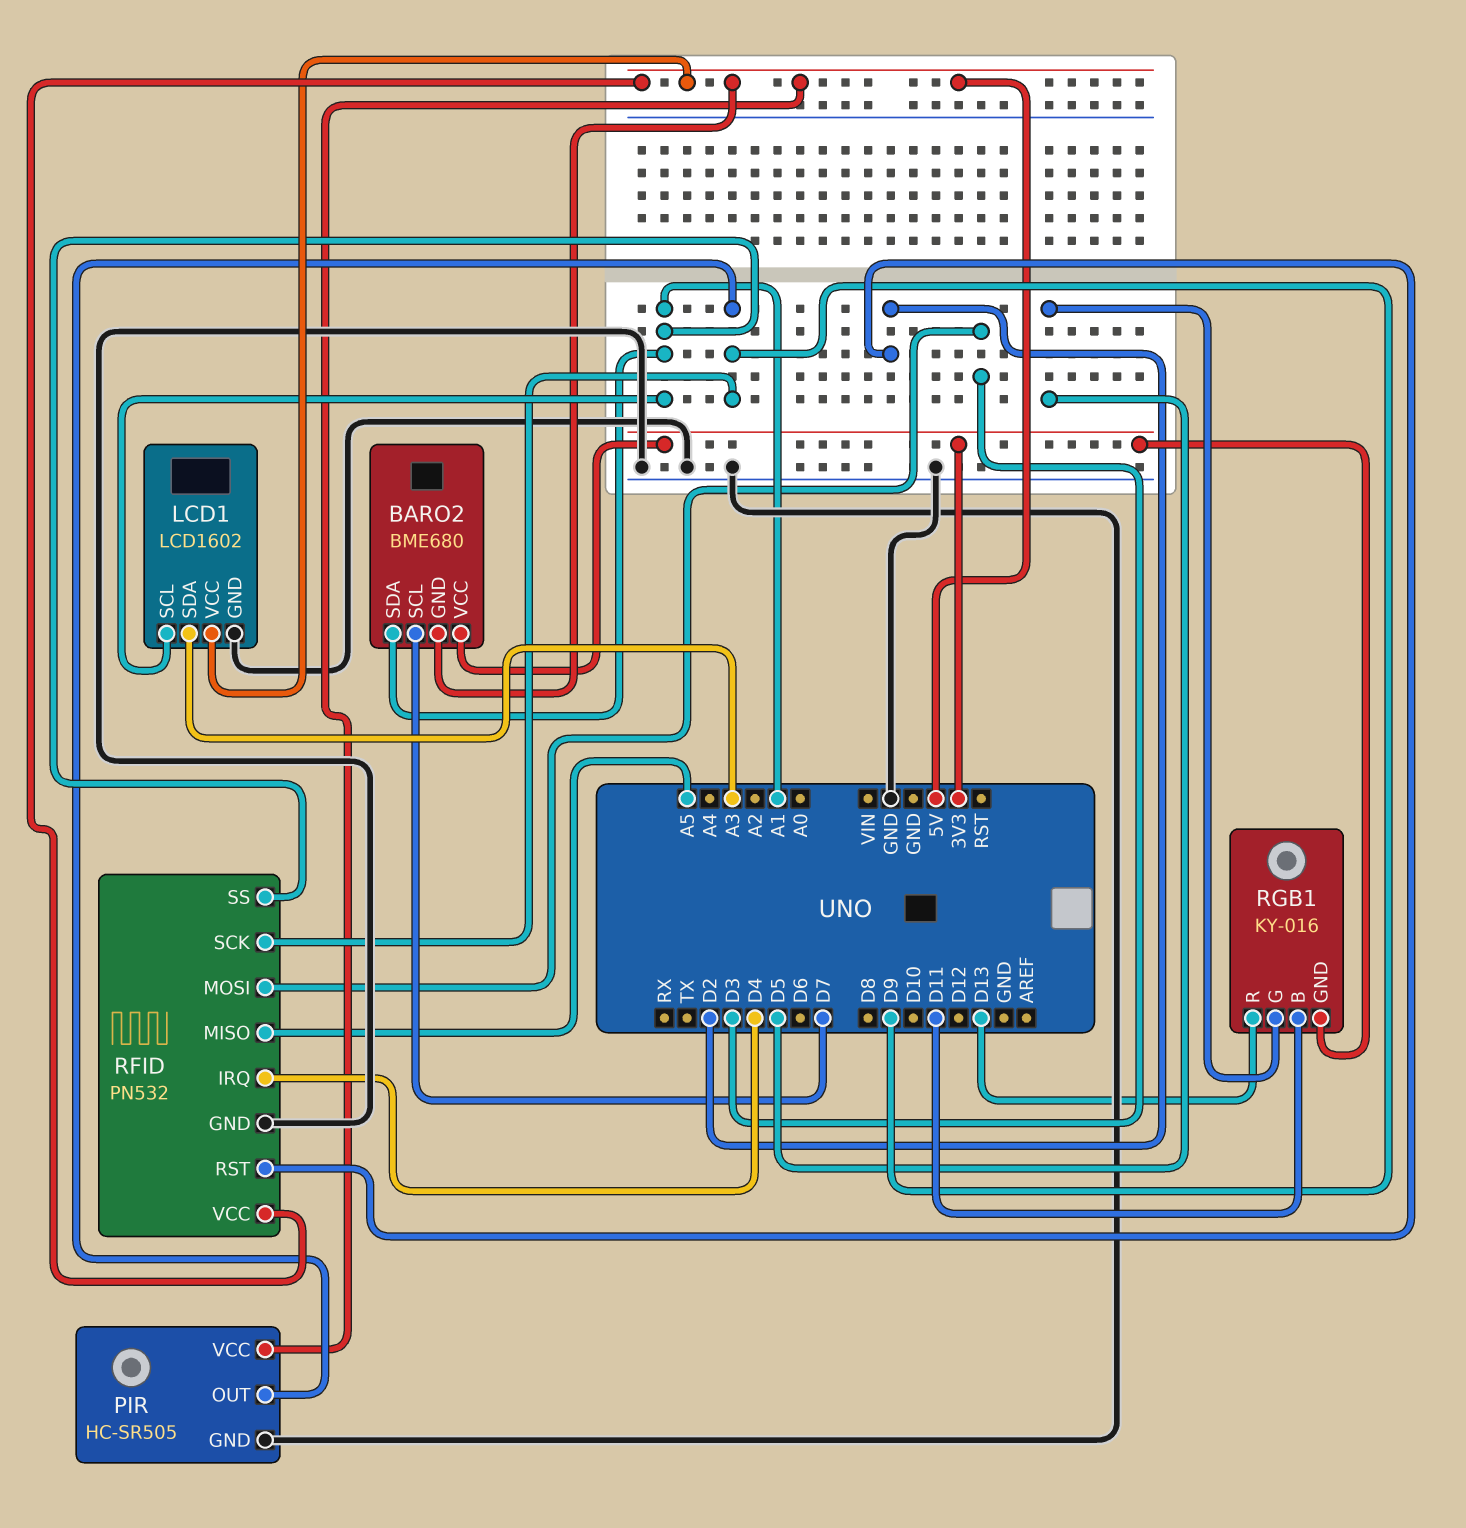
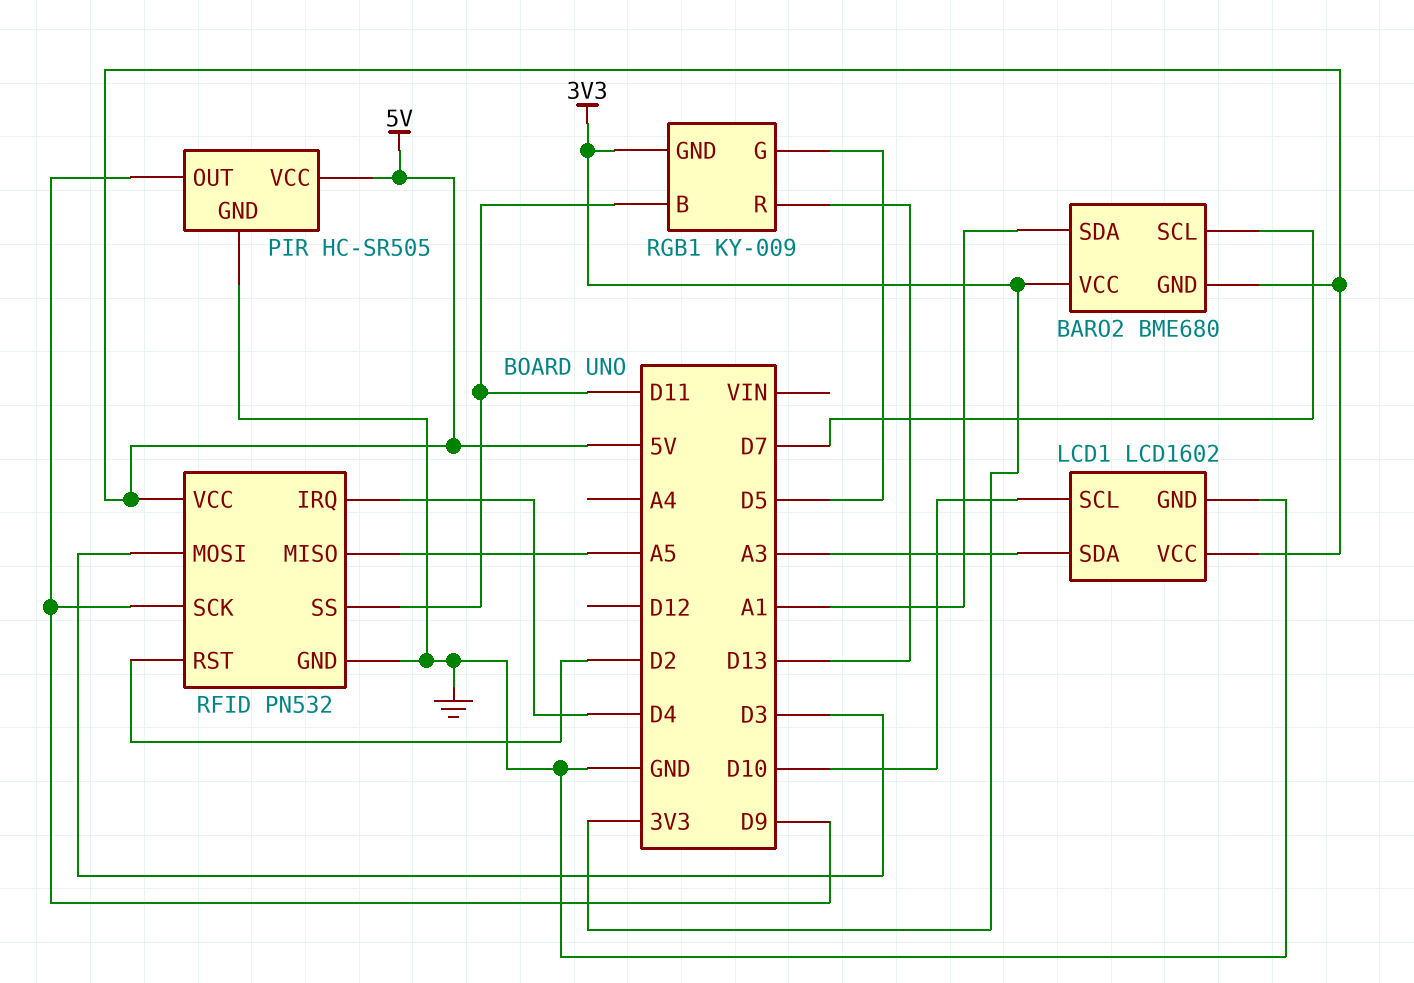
LCD1 pin SCL: A1 -> D10
RFID pin SS: A1 -> D11
RGB1: KY-016 -> KY-009

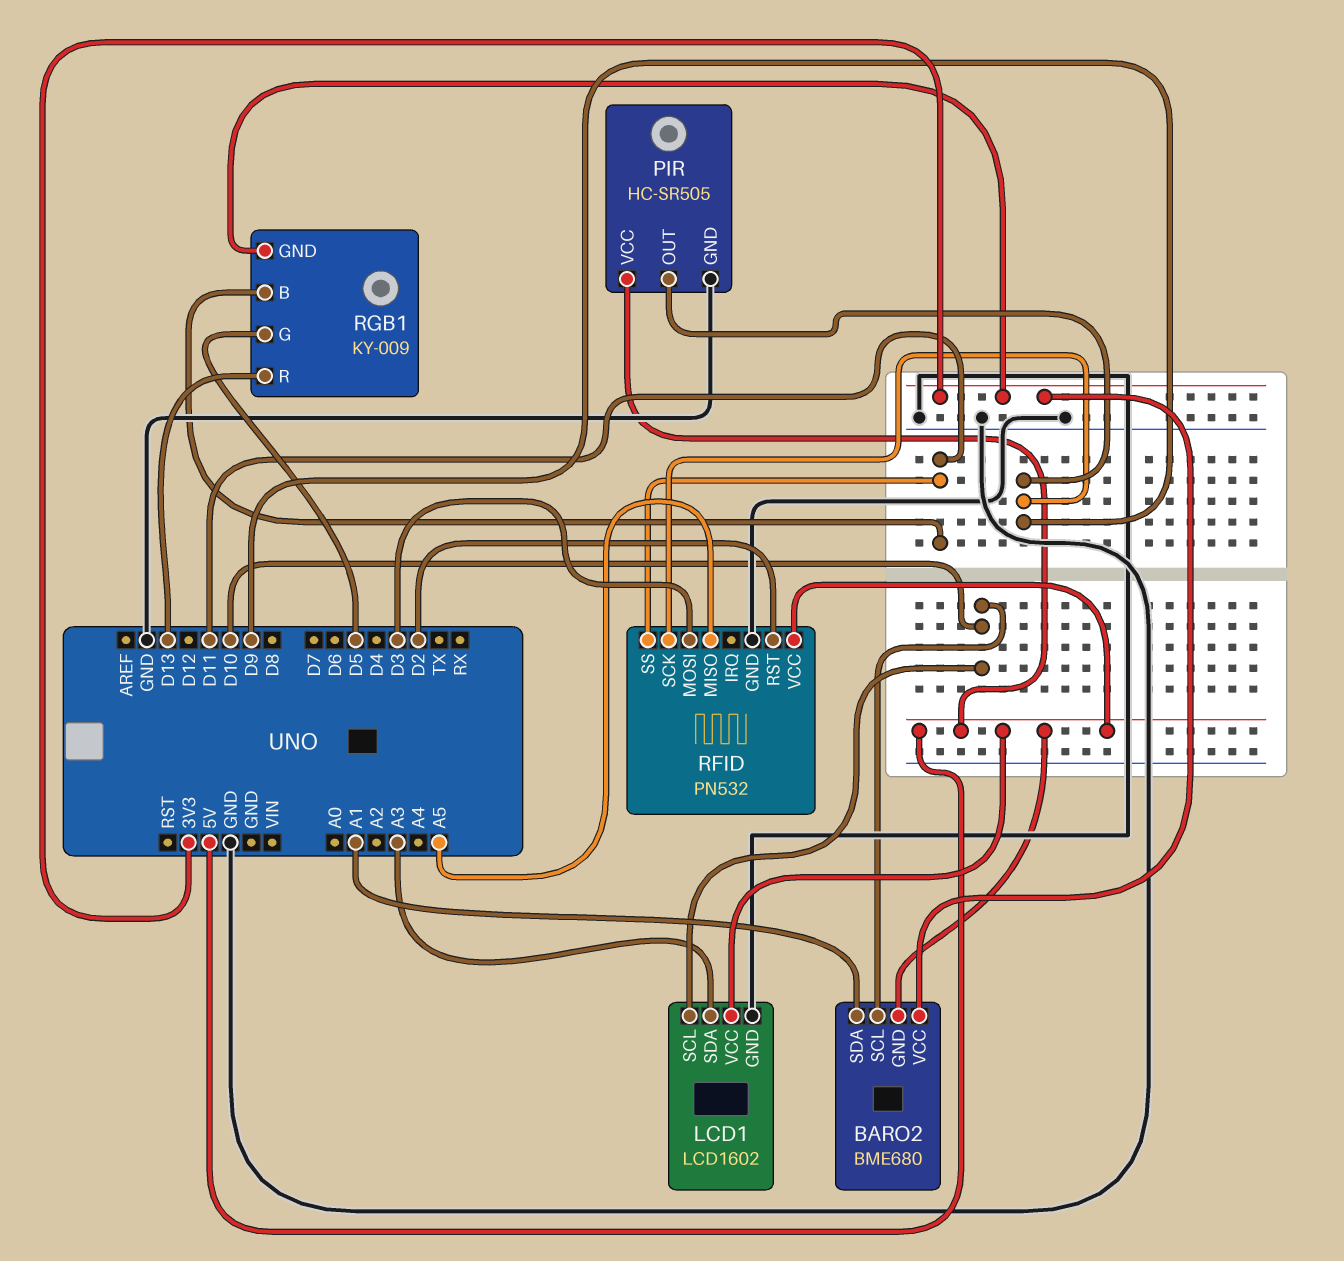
BARO2 pin SCL: D7 -> D10
RFID pin IRQ: D4 -> none

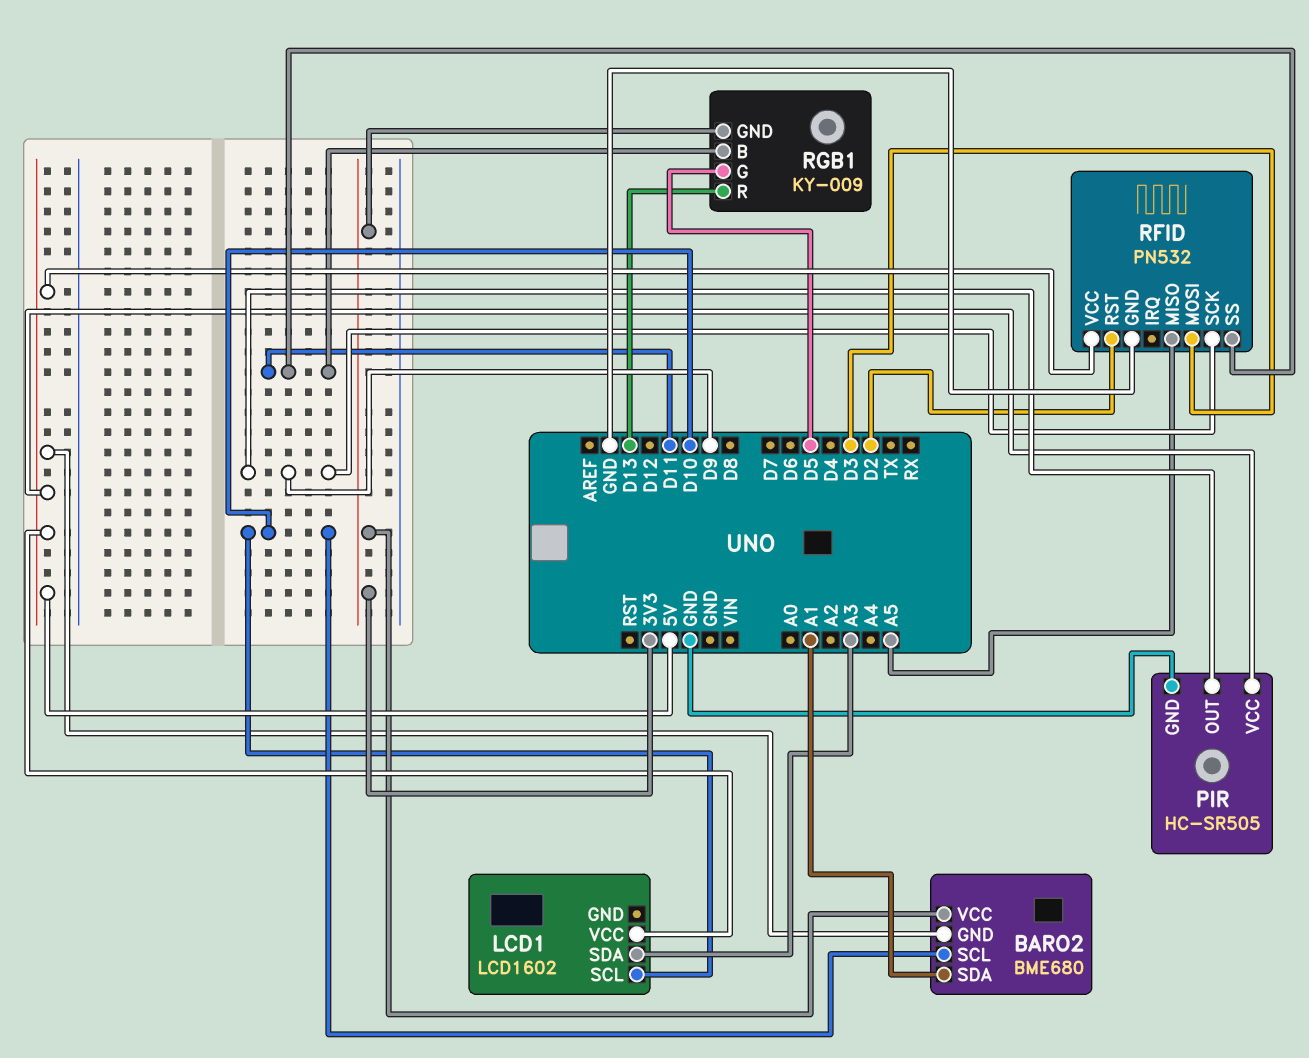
LCD1 pin GND: GND -> none

